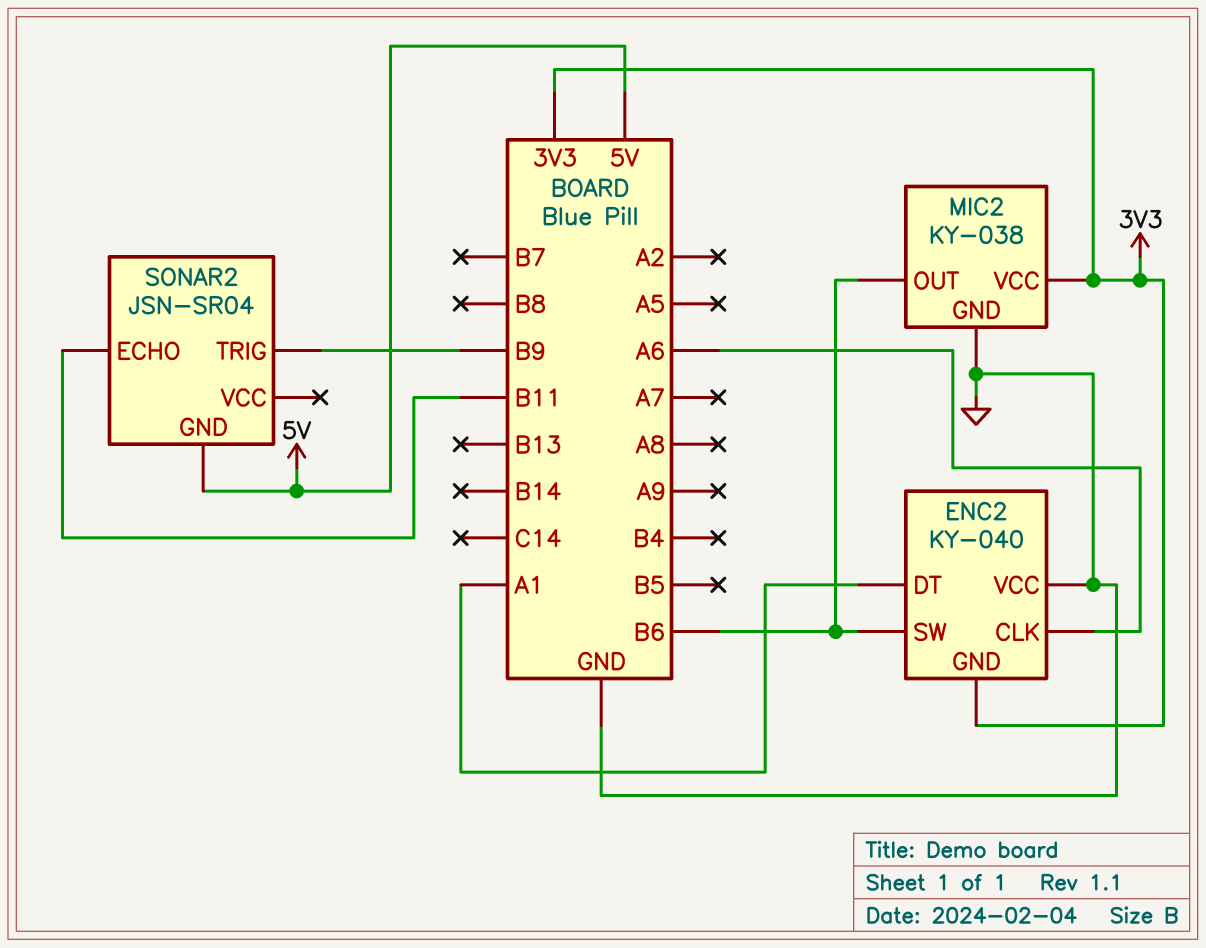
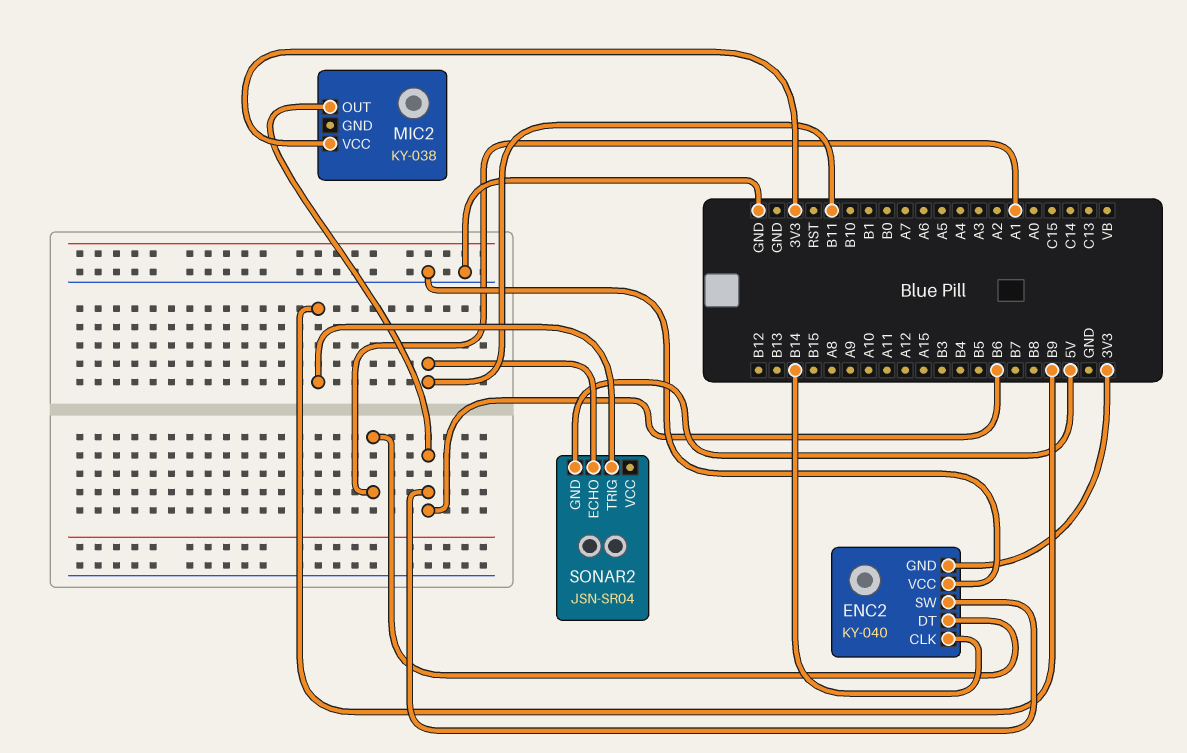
ENC2 pin CLK: A6 -> B14
MIC2 pin GND: GND -> none

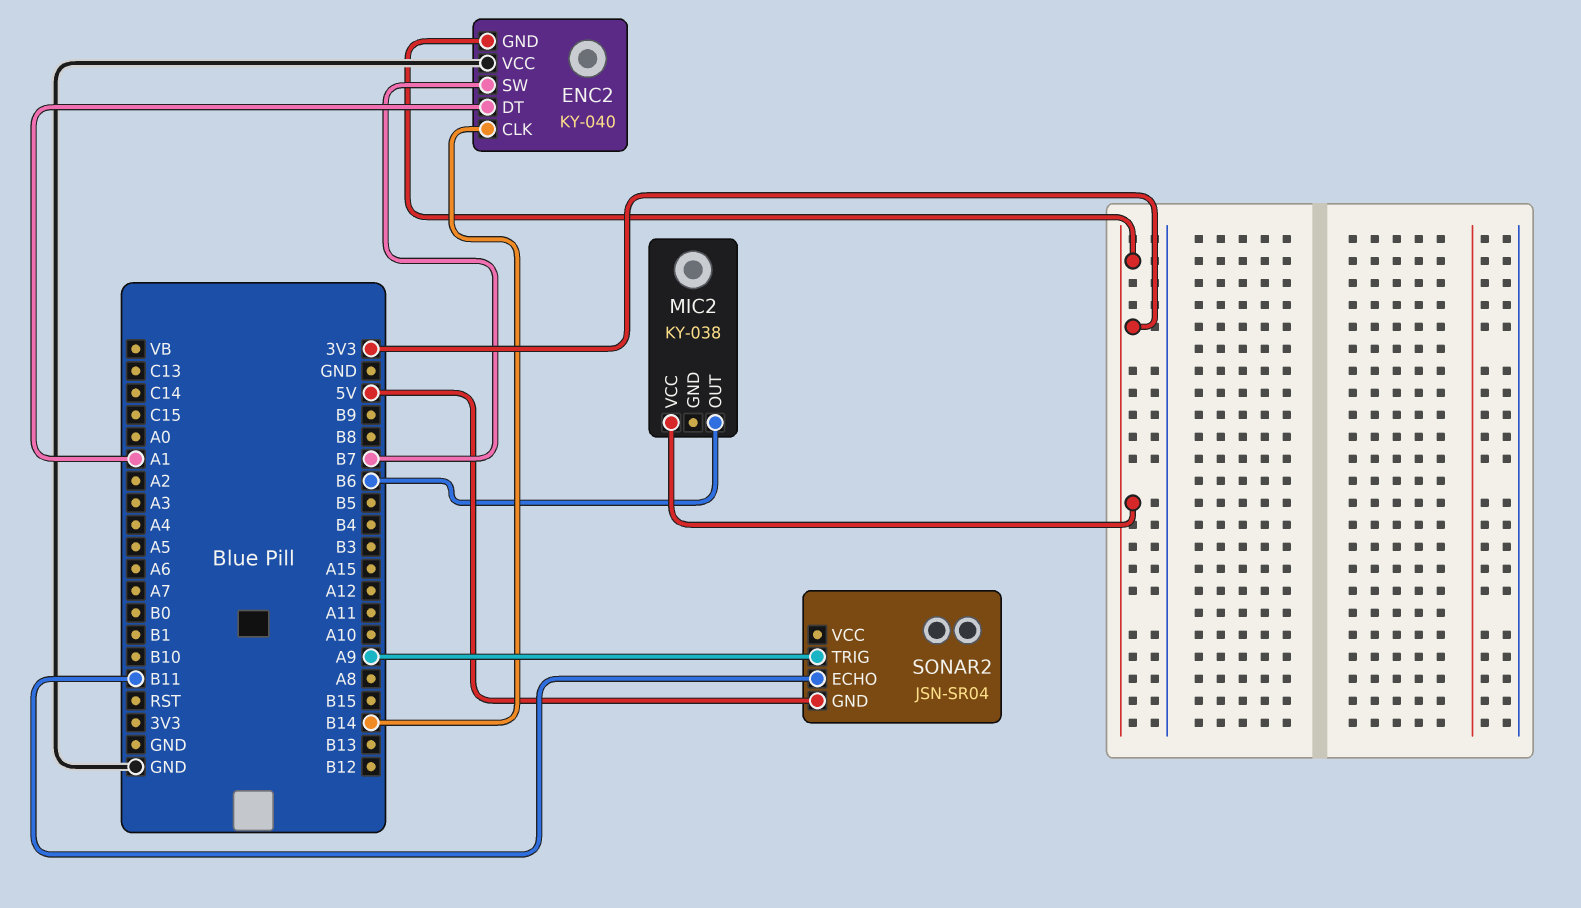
ENC2 pin SW: B6 -> B7
SONAR2 pin TRIG: B9 -> A9

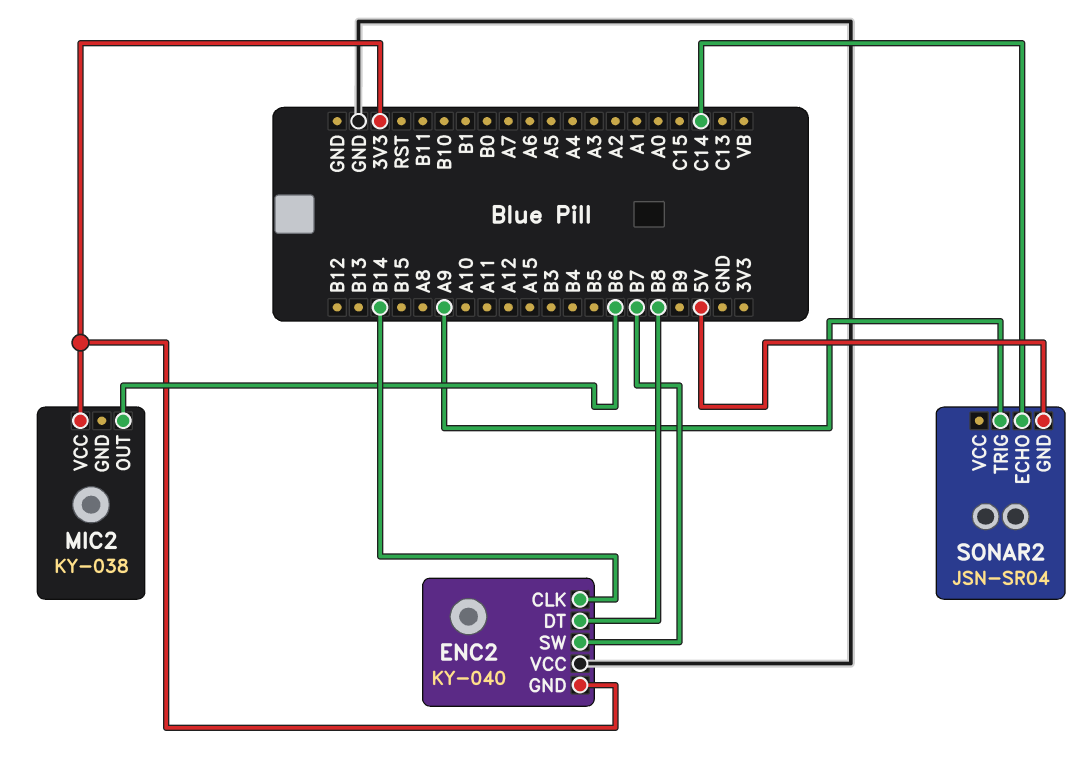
ENC2 pin DT: A1 -> B8
SONAR2 pin ECHO: B11 -> C14

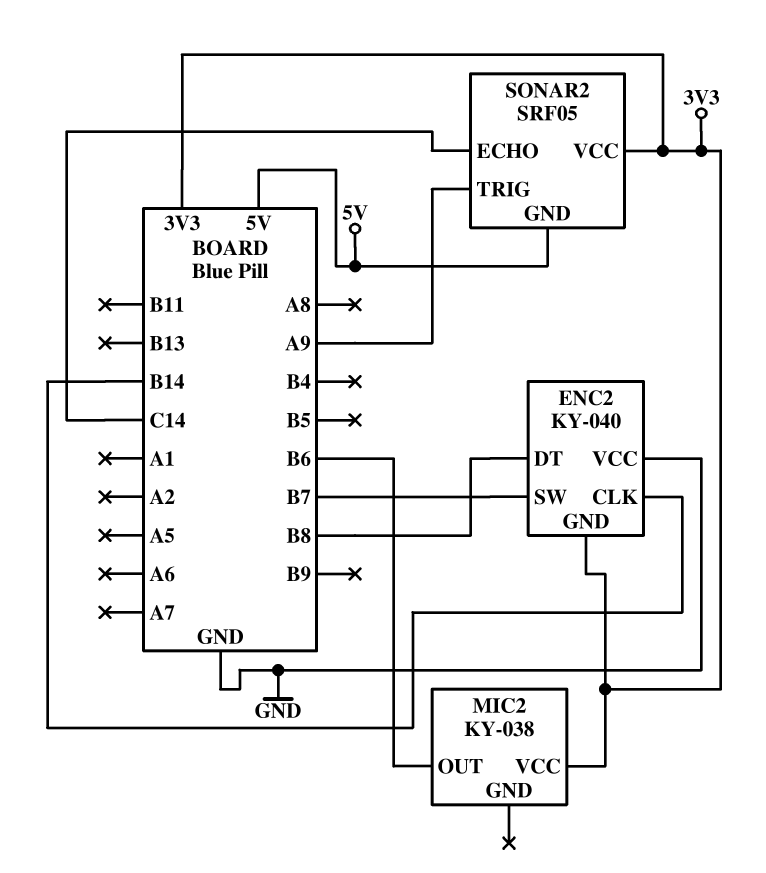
SONAR2: JSN-SR04 -> SRF05
SONAR2 pin VCC: none -> 3V3

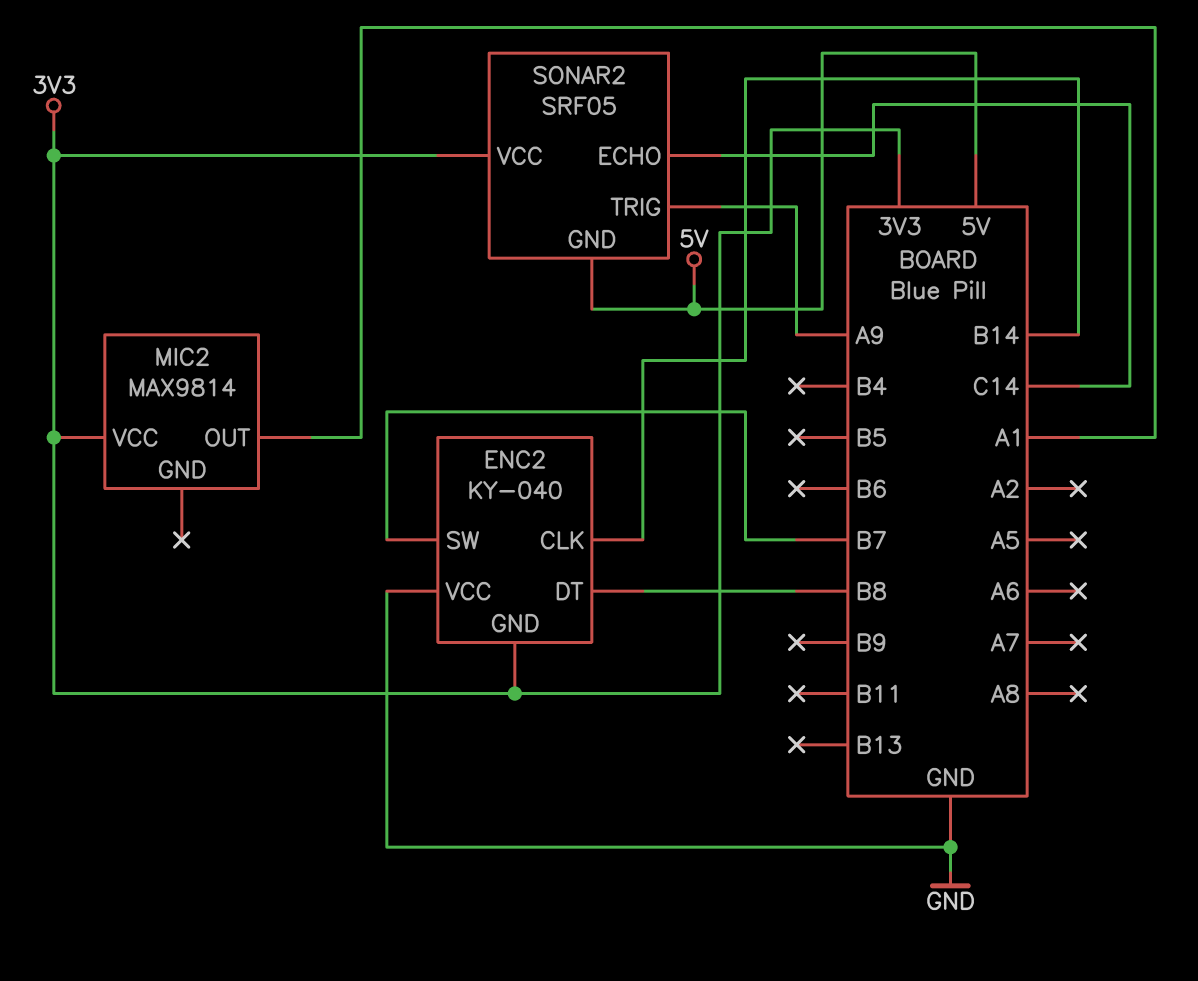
MIC2: KY-038 -> MAX9814
MIC2 pin OUT: B6 -> A1

